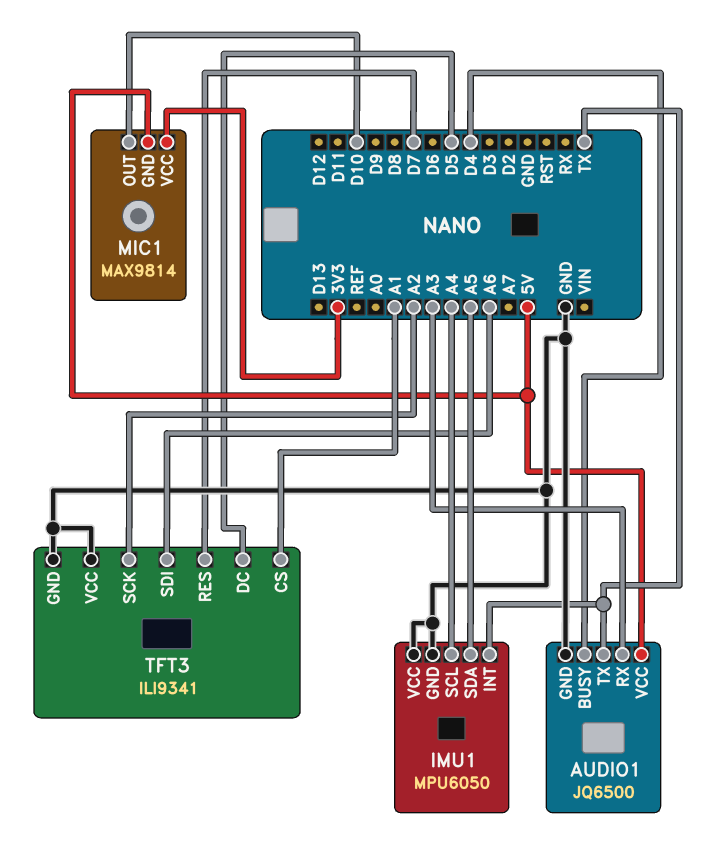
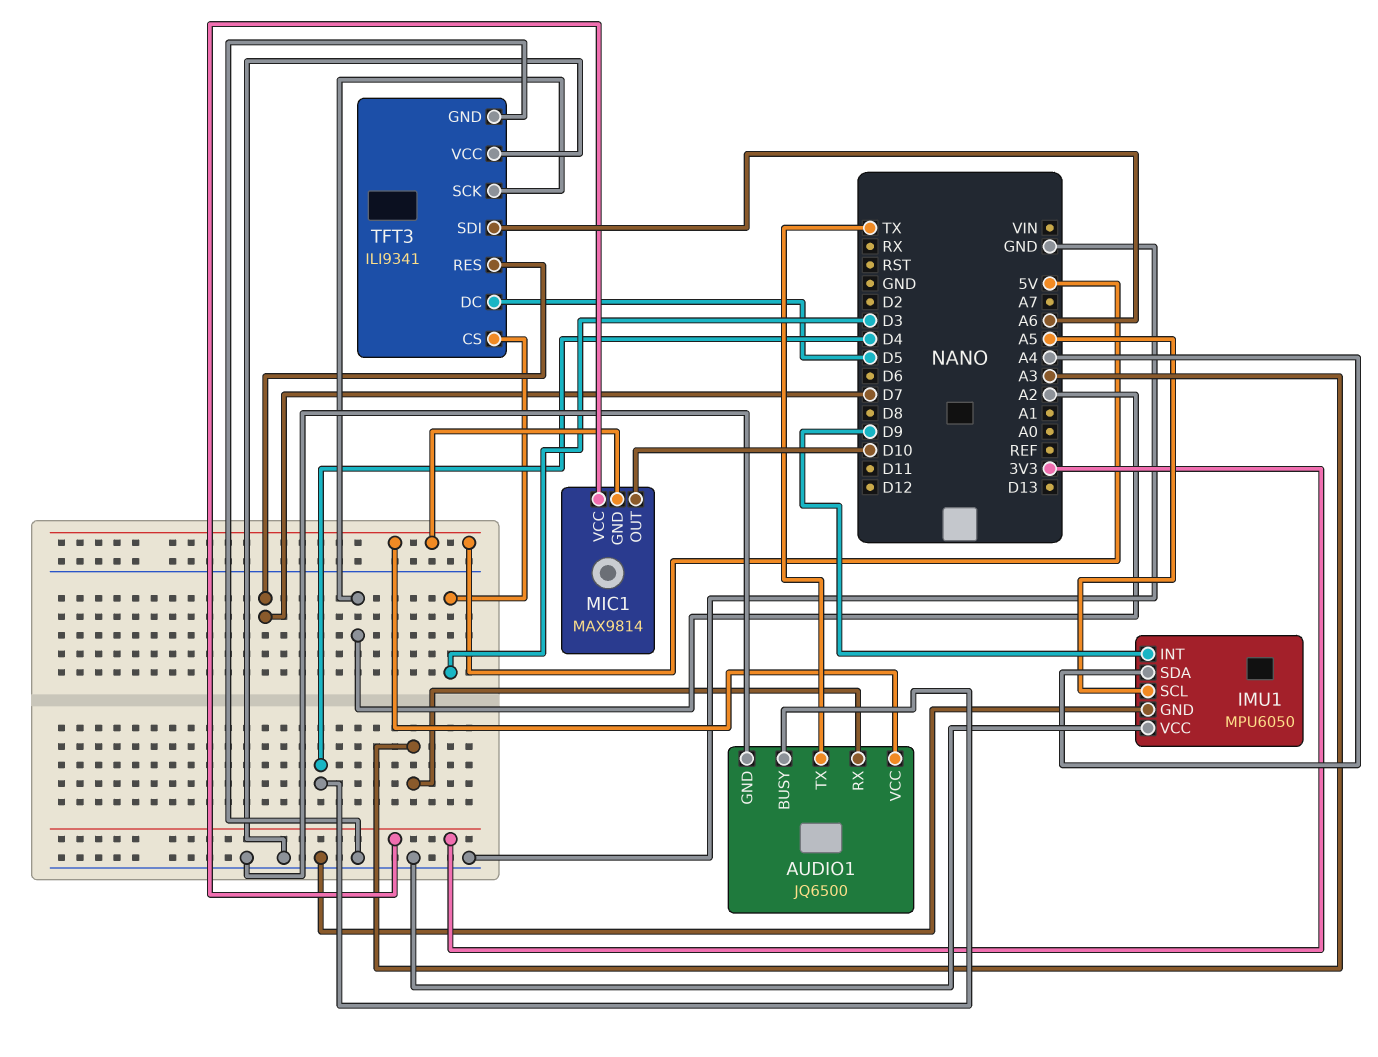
IMU1 pin INT: TX -> D9
IMU1 pin SCL: A4 -> A5
IMU1 pin SDA: A5 -> A4
TFT3 pin CS: A1 -> D3

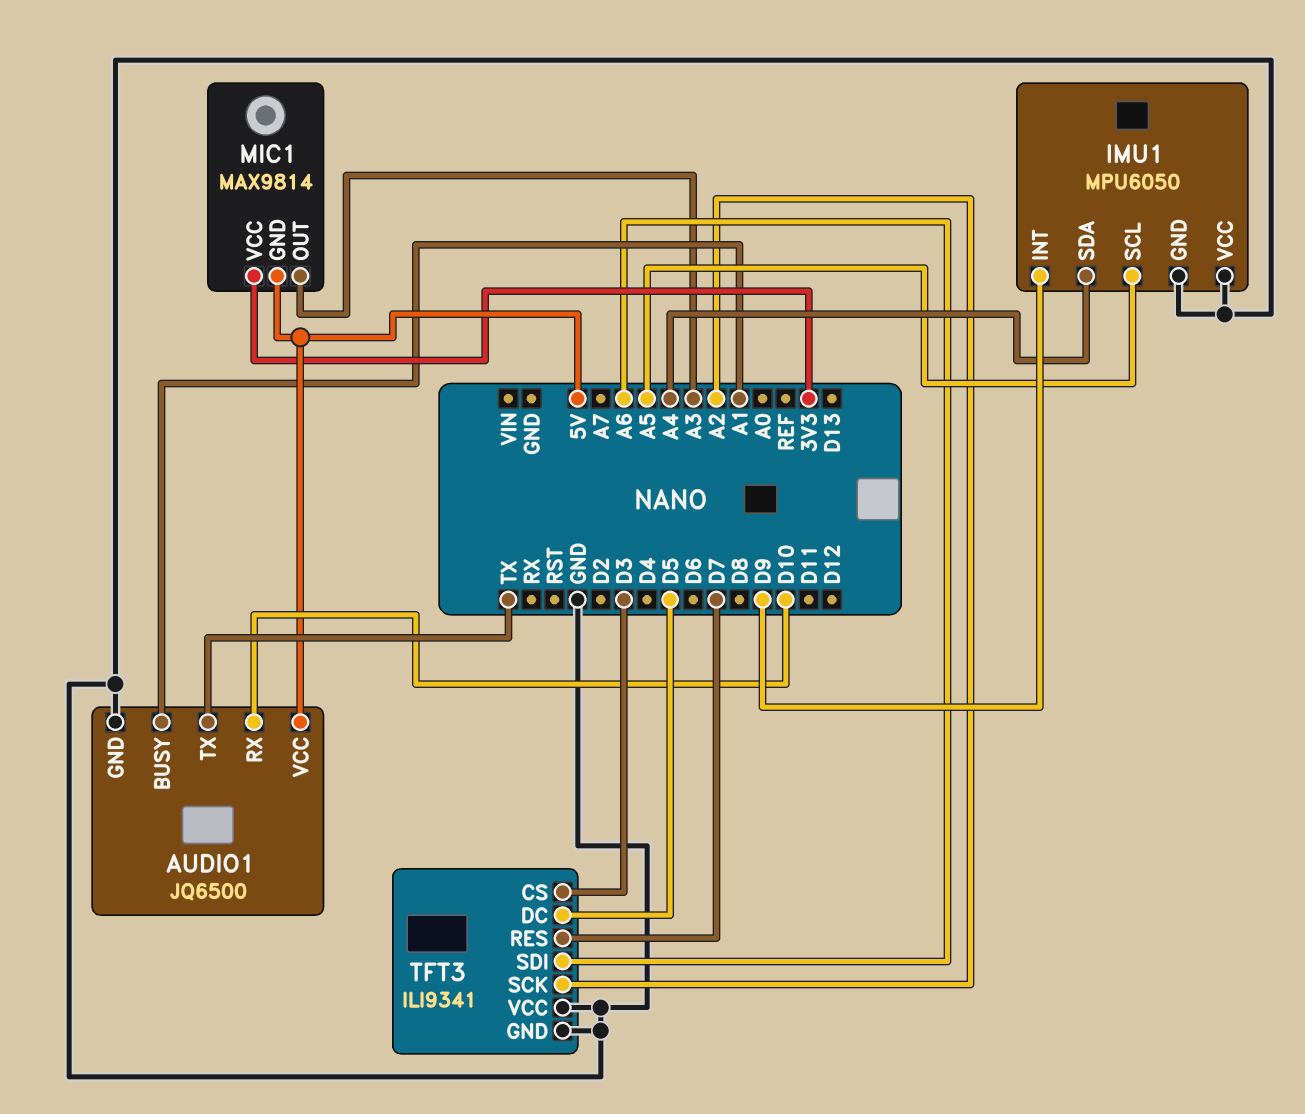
AUDIO1 pin BUSY: D4 -> A1
AUDIO1 pin RX: A3 -> D10
MIC1 pin OUT: D10 -> A3

